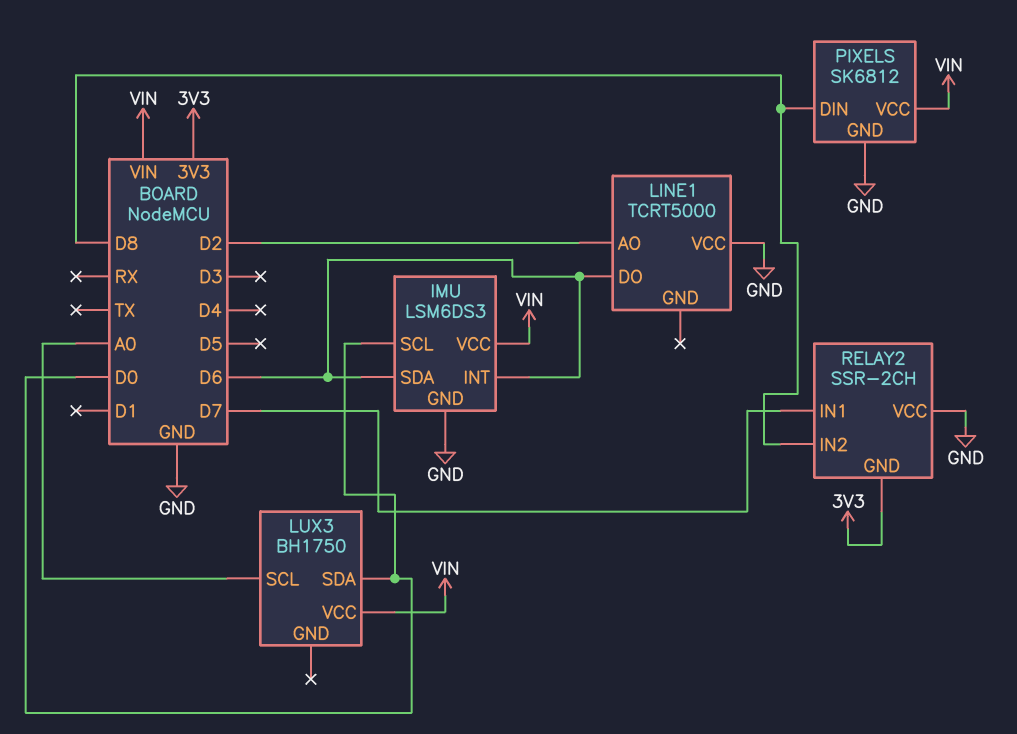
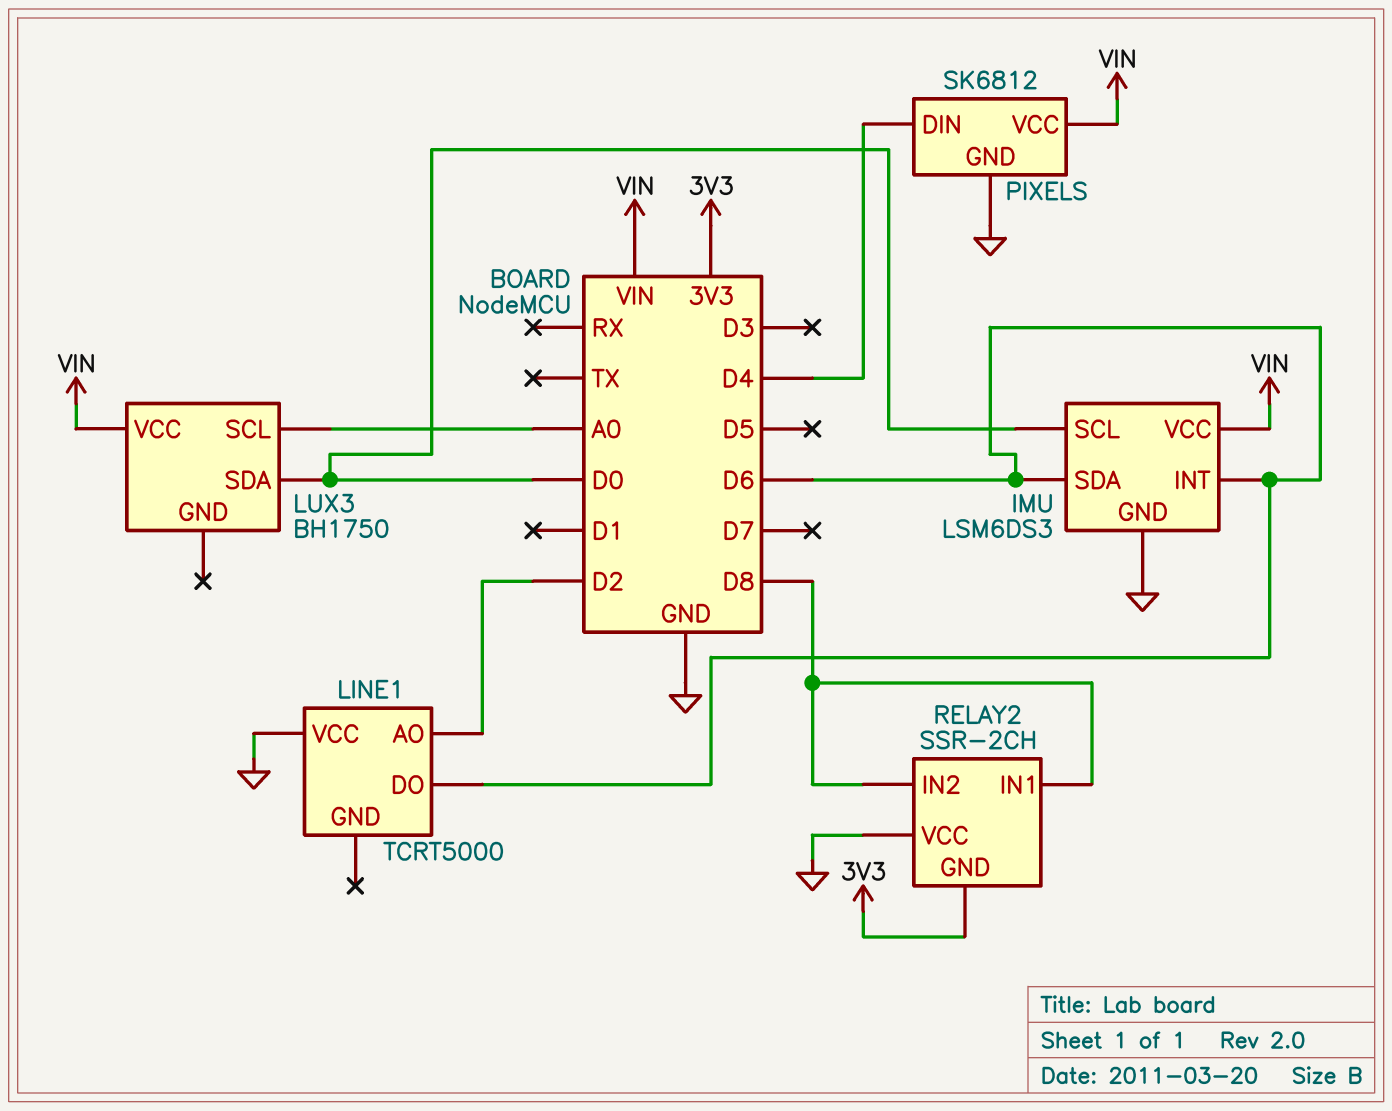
PIXELS pin DIN: D8 -> D4
RELAY2 pin IN1: D7 -> D8

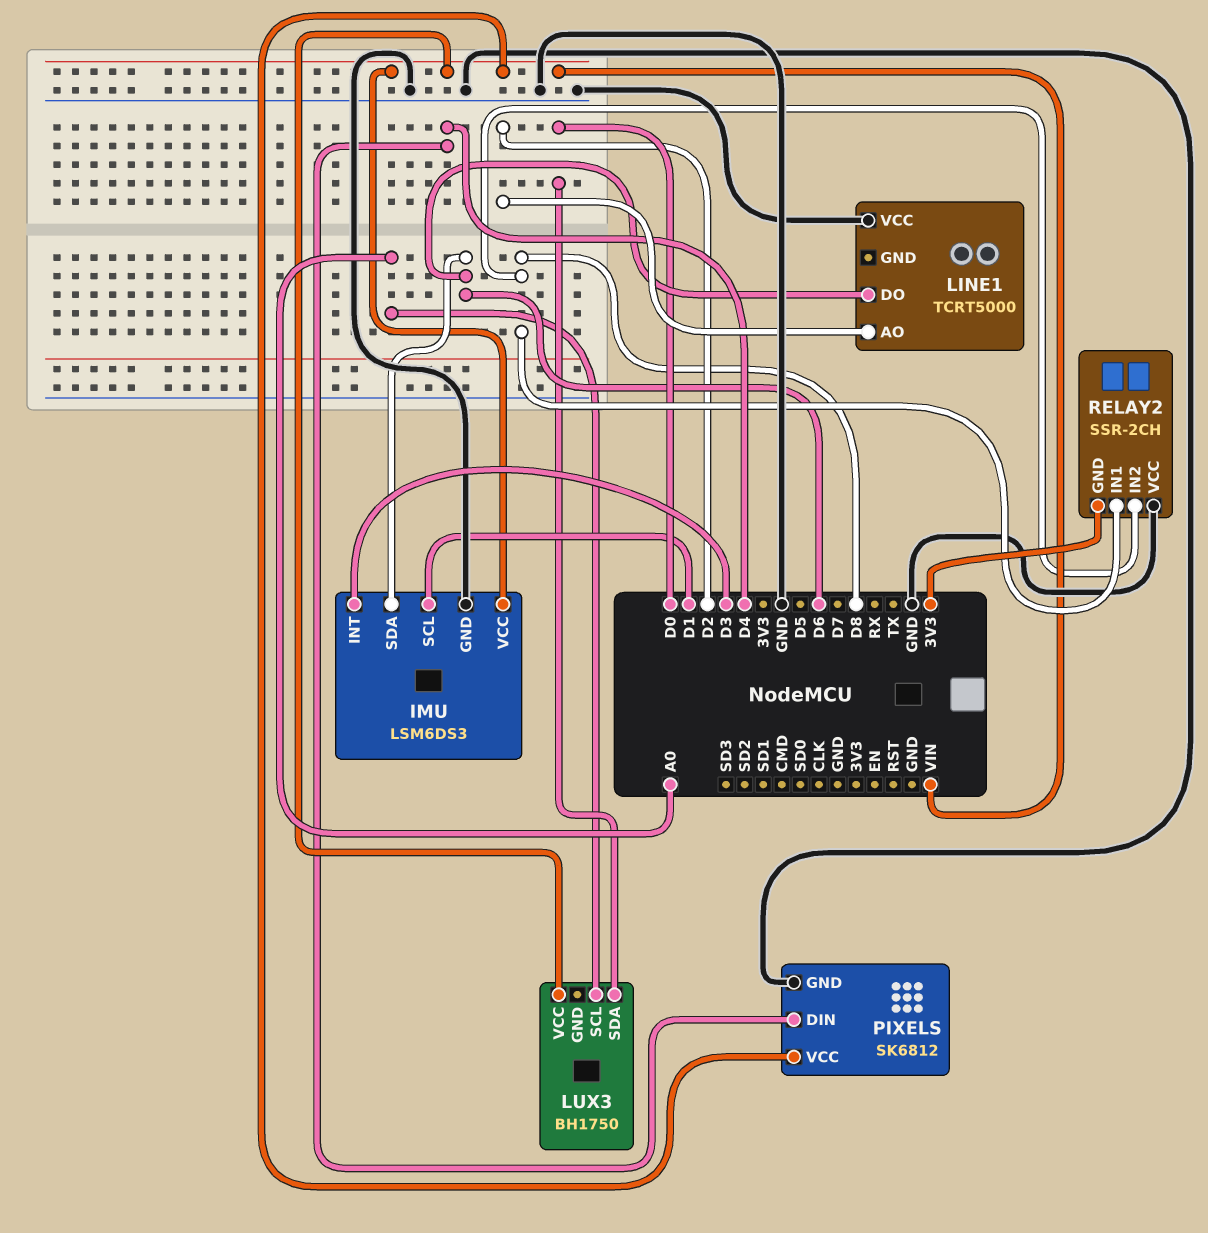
IMU pin INT: D6 -> D3
IMU pin SCL: D0 -> D1

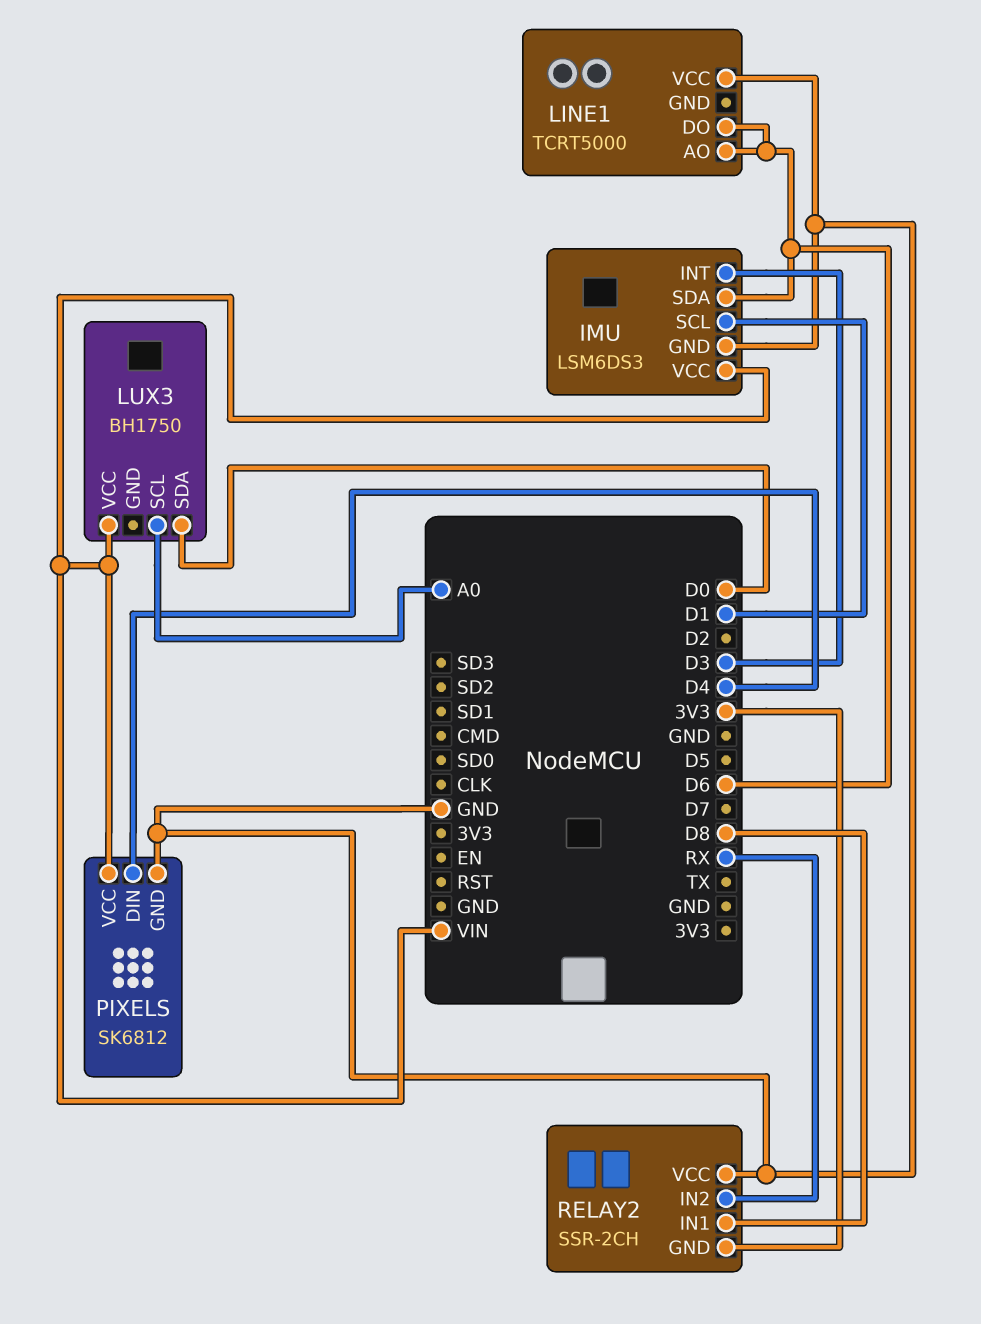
LINE1 pin AO: D2 -> D6
RELAY2 pin IN2: D8 -> RX

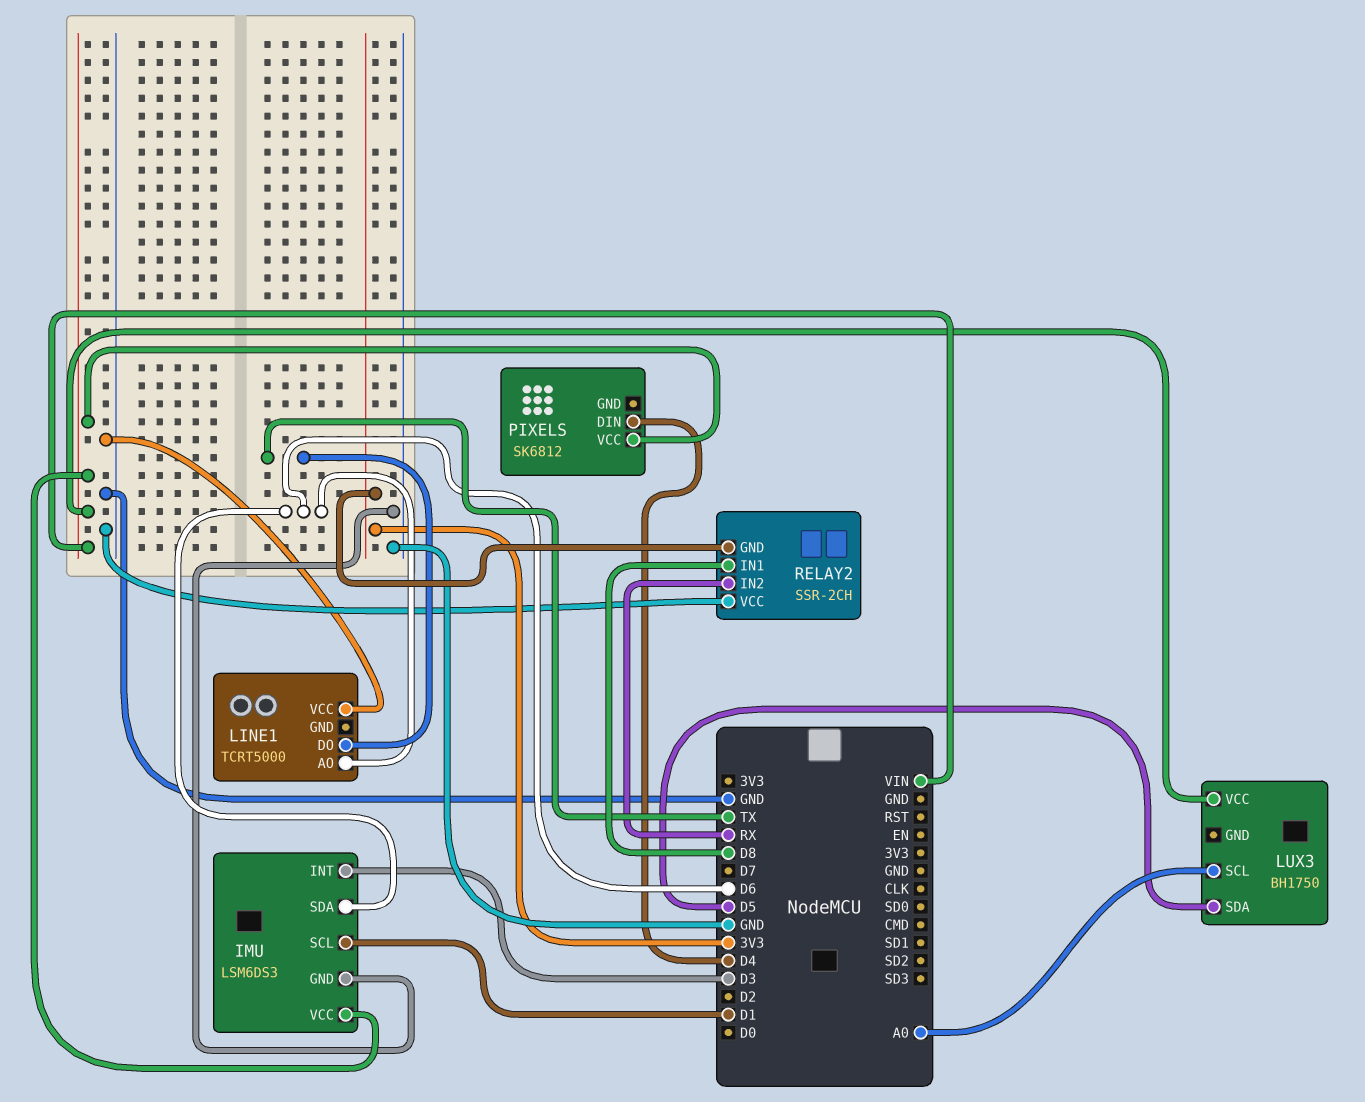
LINE1 pin DO: D6 -> TX
LUX3 pin SDA: D0 -> D5
PIXELS pin GND: GND -> none

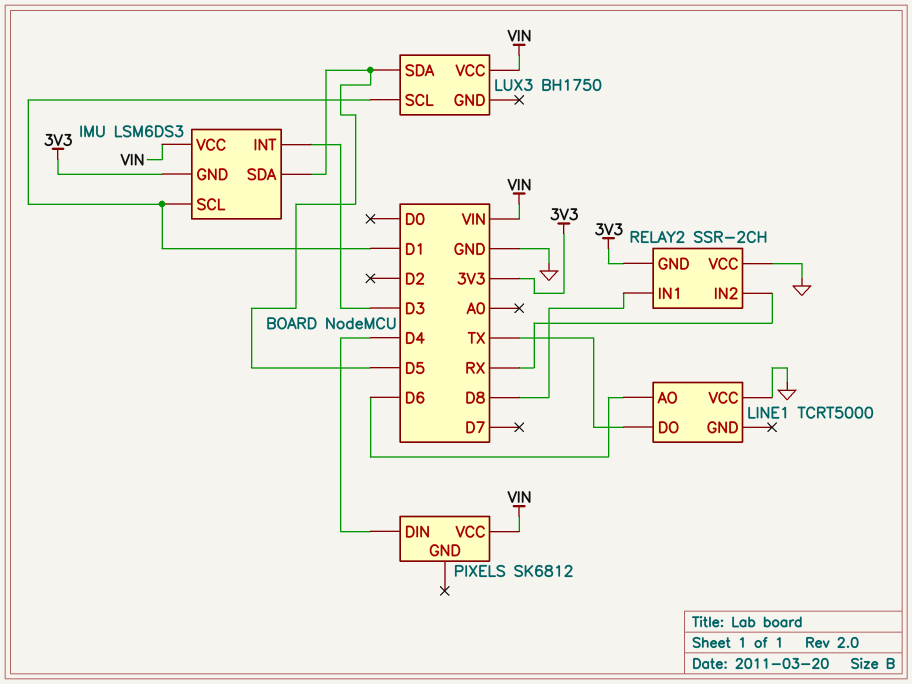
IMU pin GND: GND -> 3V3
IMU pin SDA: D6 -> D5
LUX3 pin SCL: A0 -> D1

